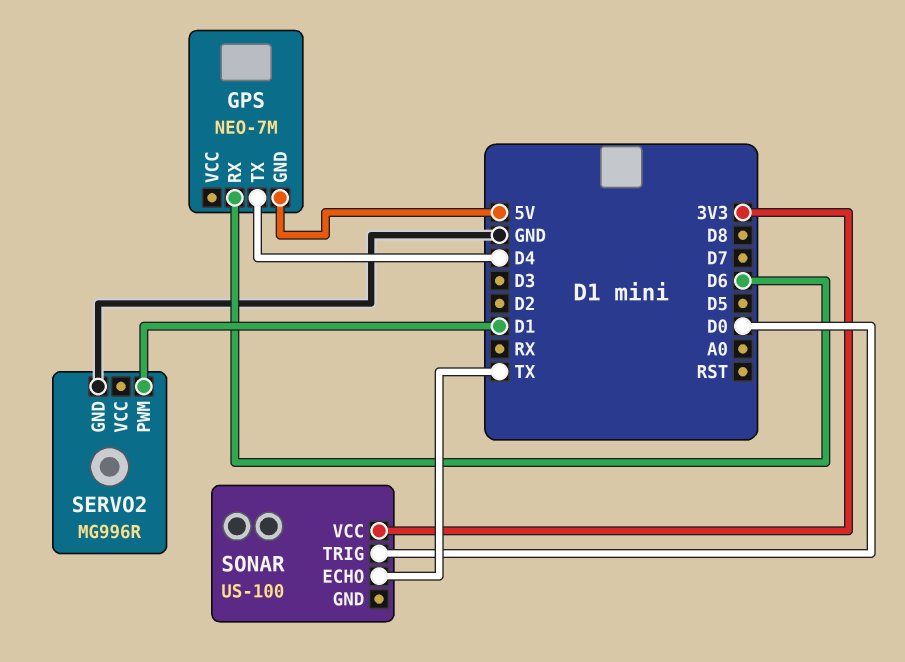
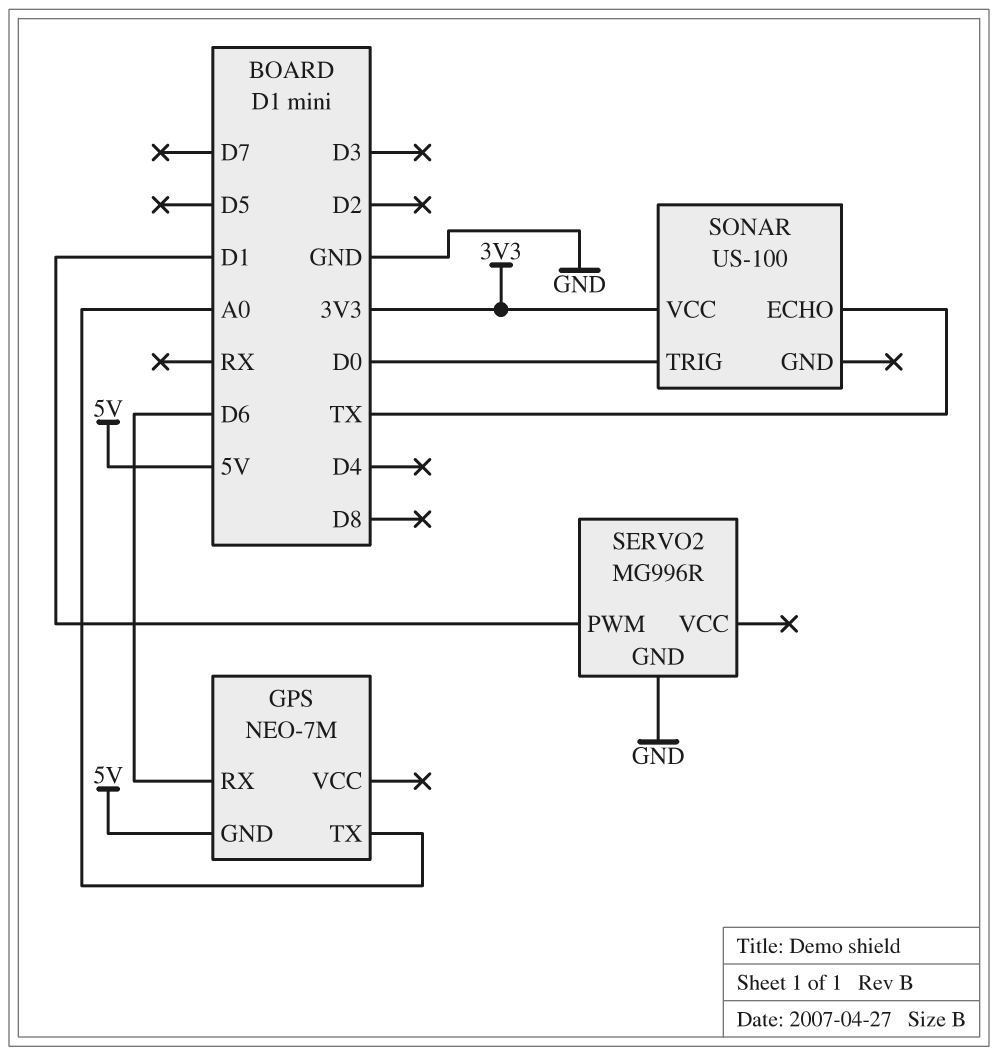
GPS pin TX: D4 -> A0

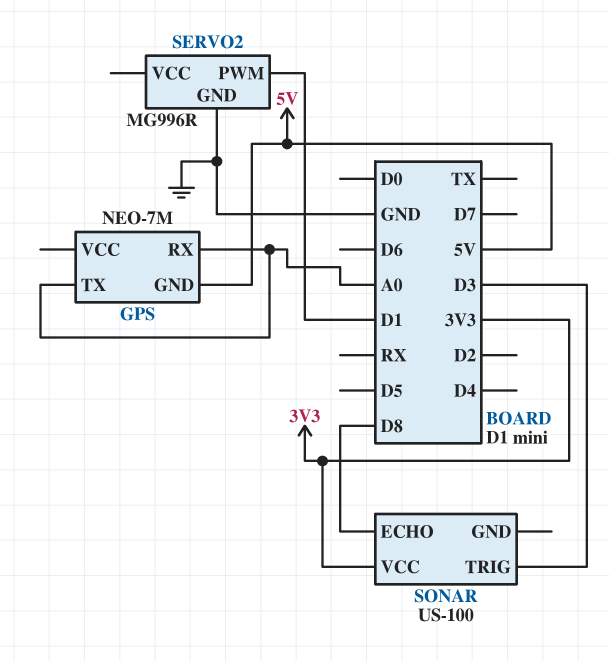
GPS pin RX: D6 -> A0
SONAR pin ECHO: TX -> D8
SONAR pin TRIG: D0 -> D3

